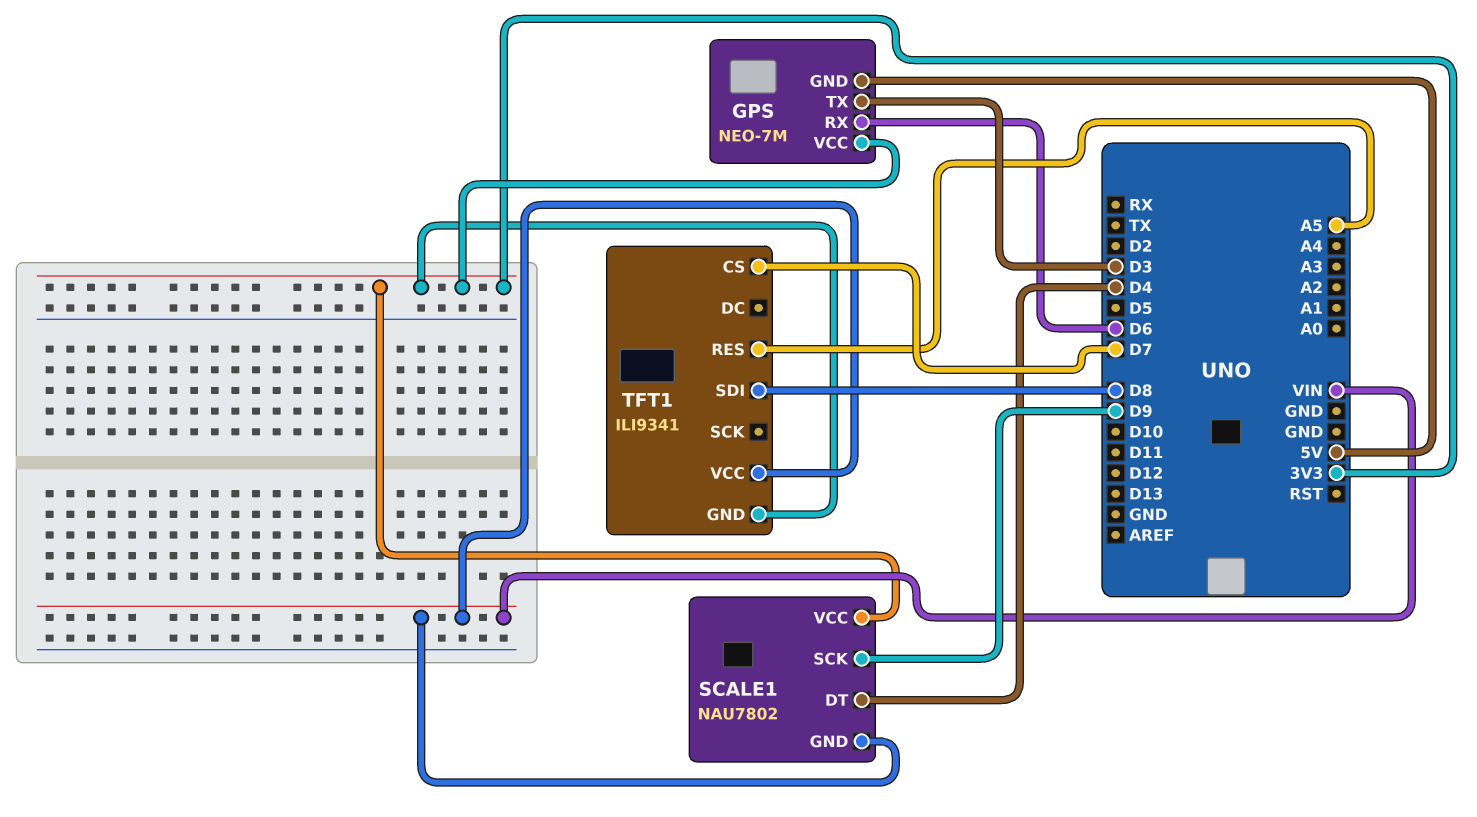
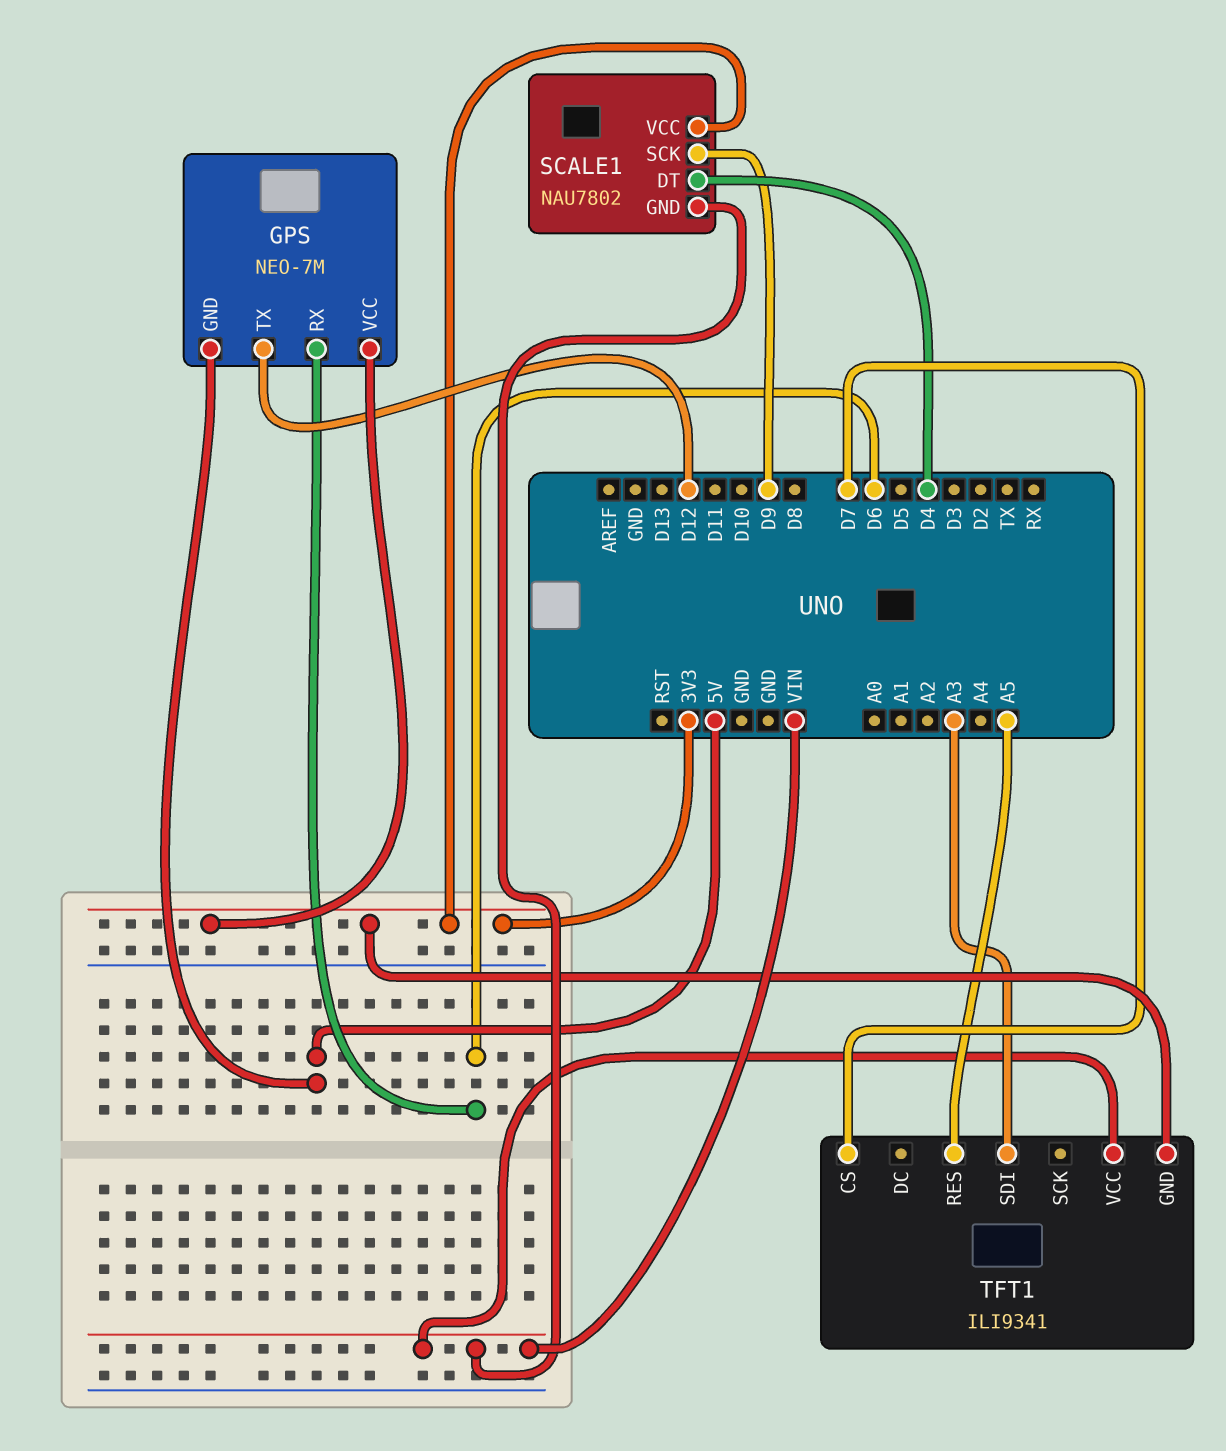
GPS pin TX: D3 -> D12
TFT1 pin SDI: D8 -> A3

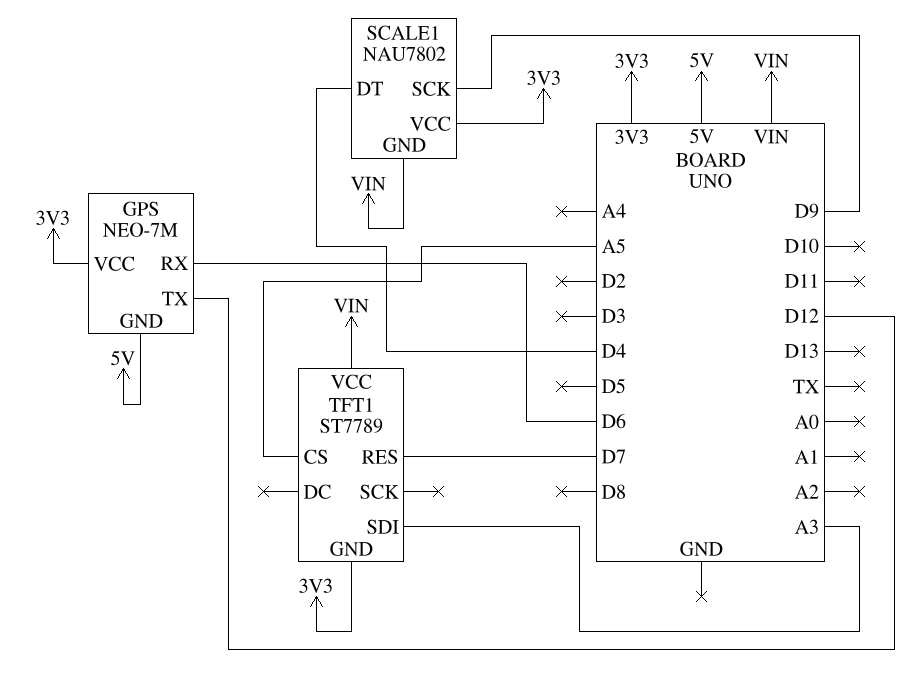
TFT1: ILI9341 -> ST7789
TFT1 pin CS: D7 -> A5
TFT1 pin RES: A5 -> D7

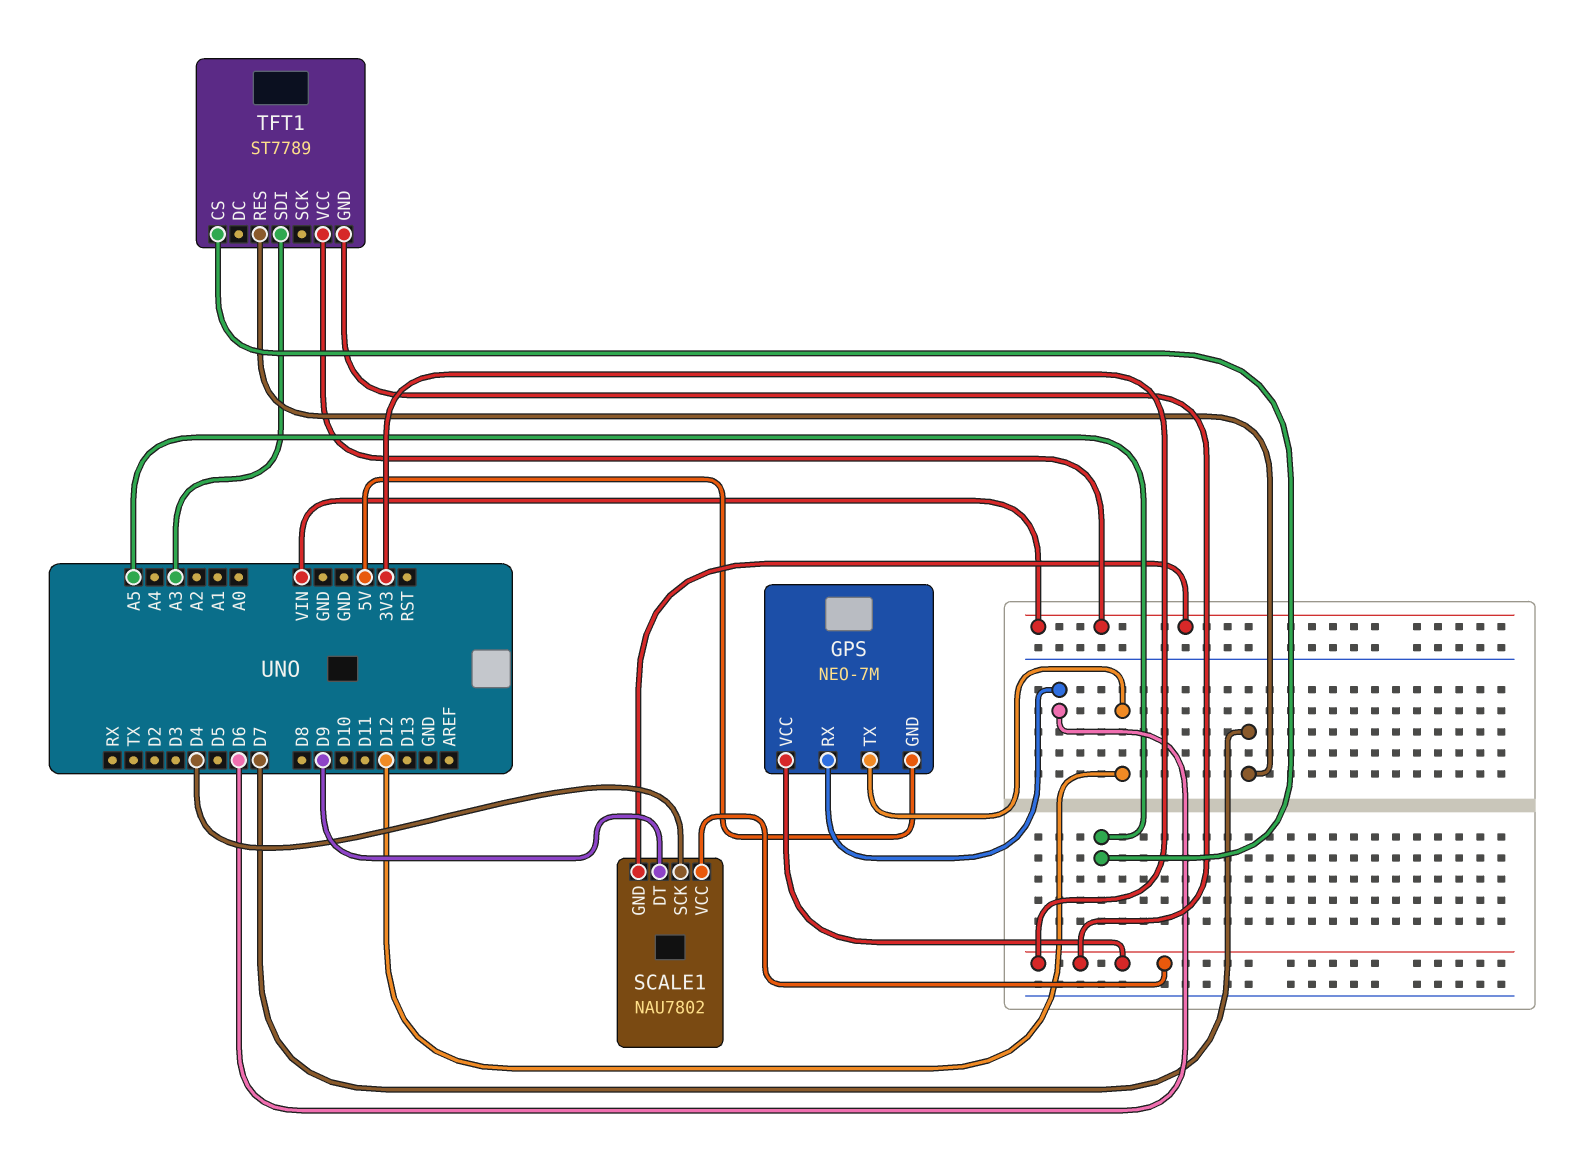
SCALE1 pin DT: D4 -> D9
SCALE1 pin SCK: D9 -> D4

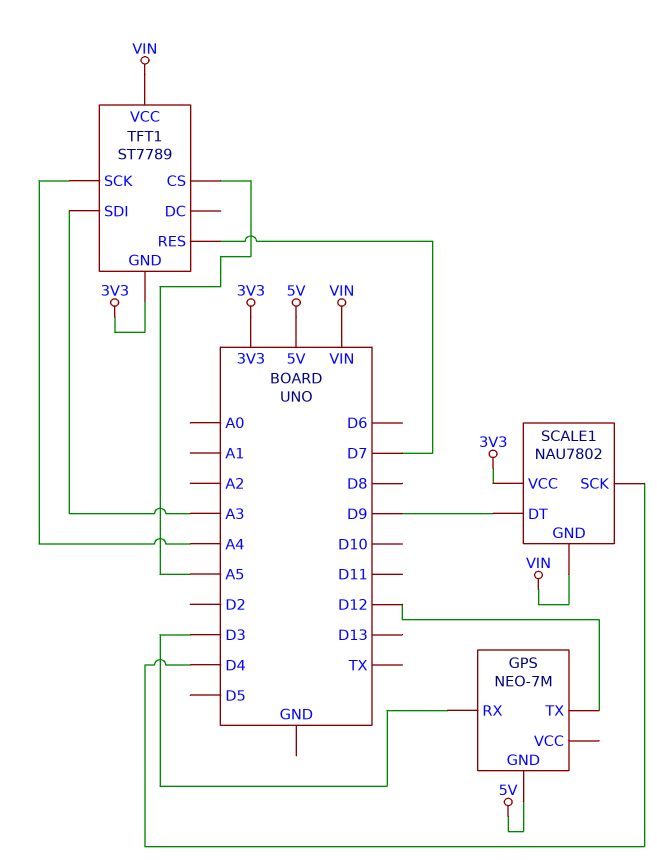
GPS pin RX: D6 -> D3
GPS pin VCC: 3V3 -> none
TFT1 pin SCK: none -> A4

